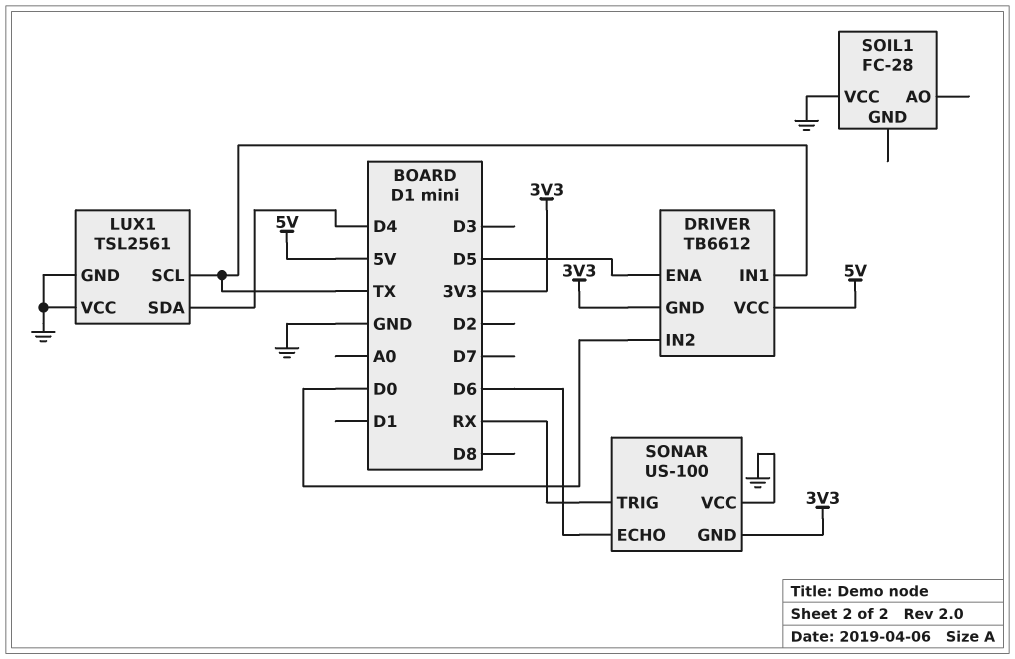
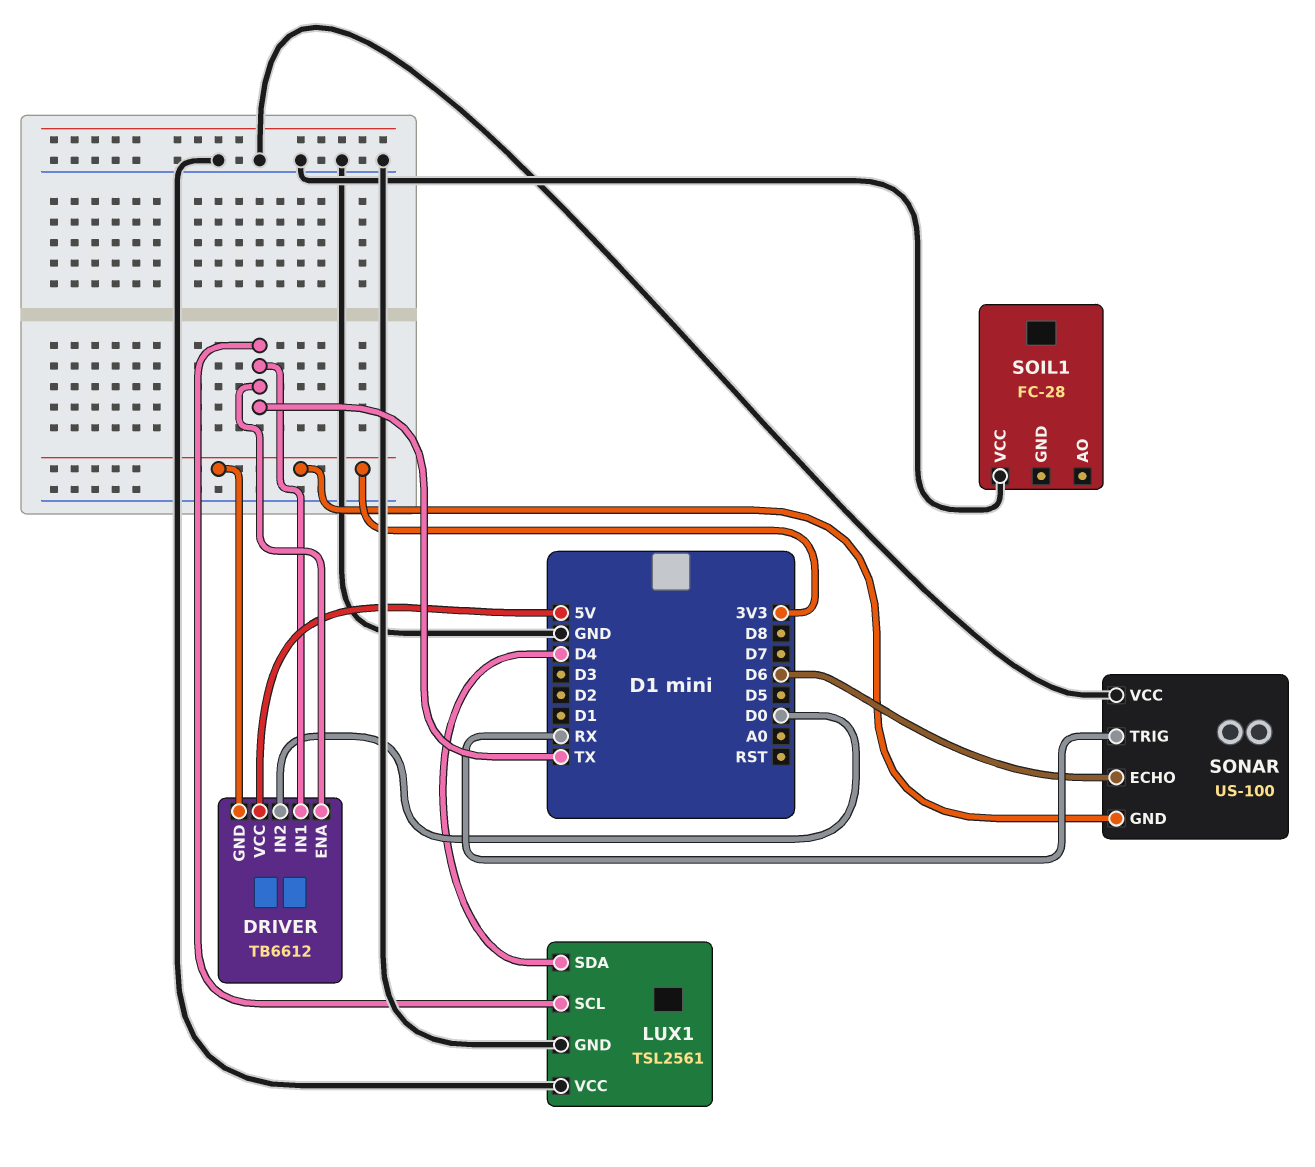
DRIVER pin ENA: D5 -> TX

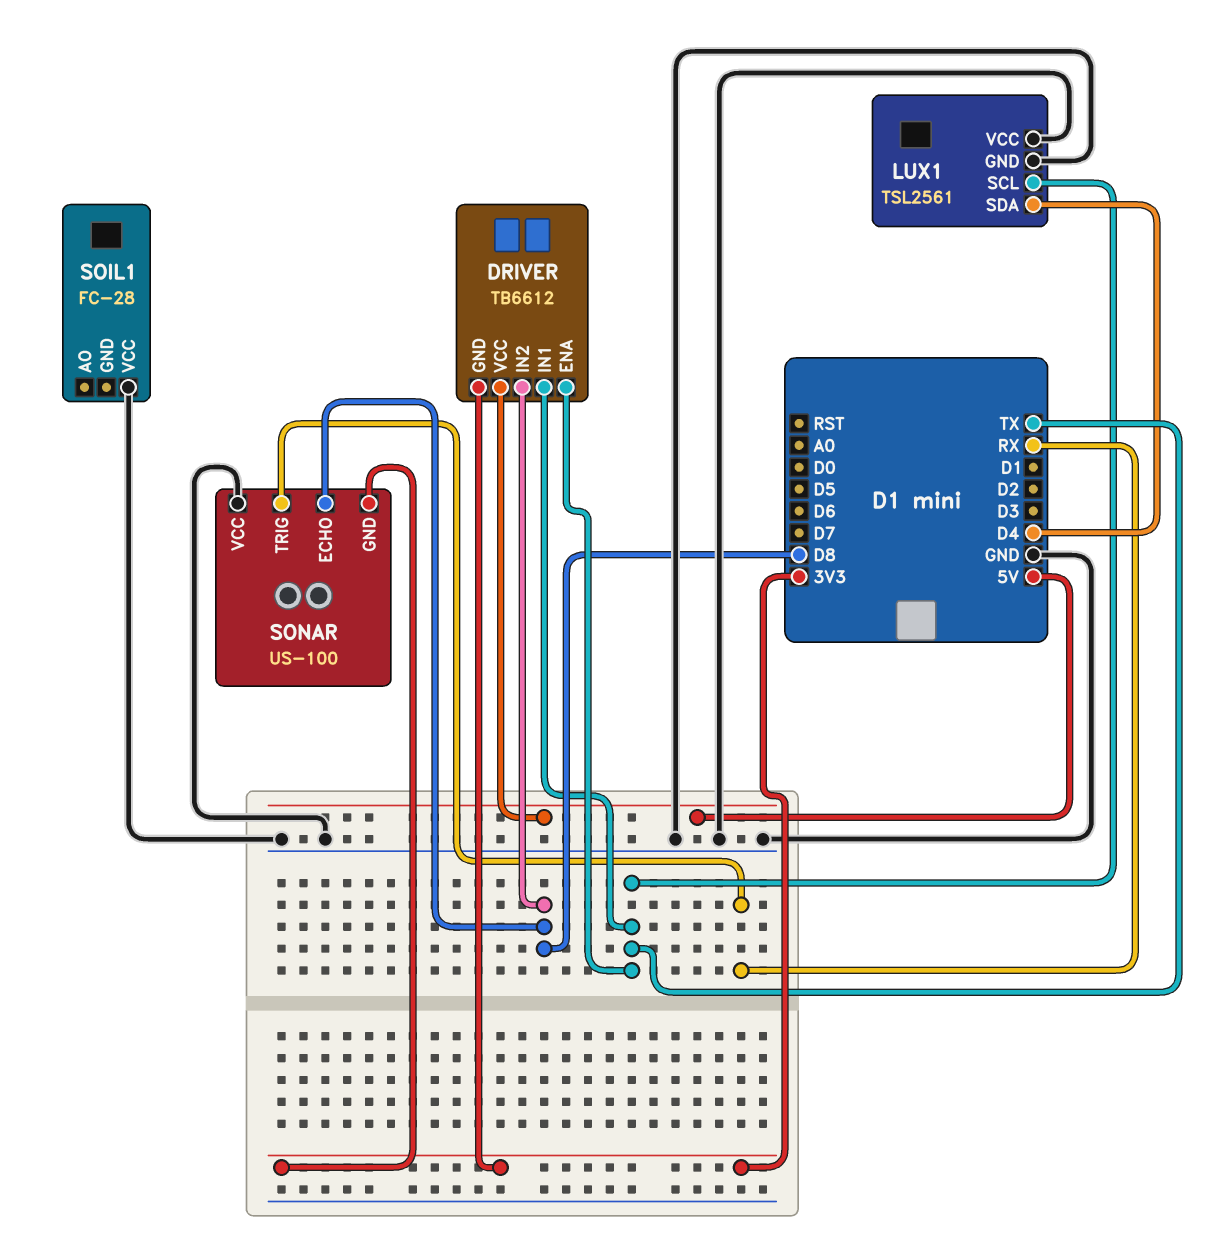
DRIVER pin IN2: D0 -> D8
SONAR pin ECHO: D6 -> D8

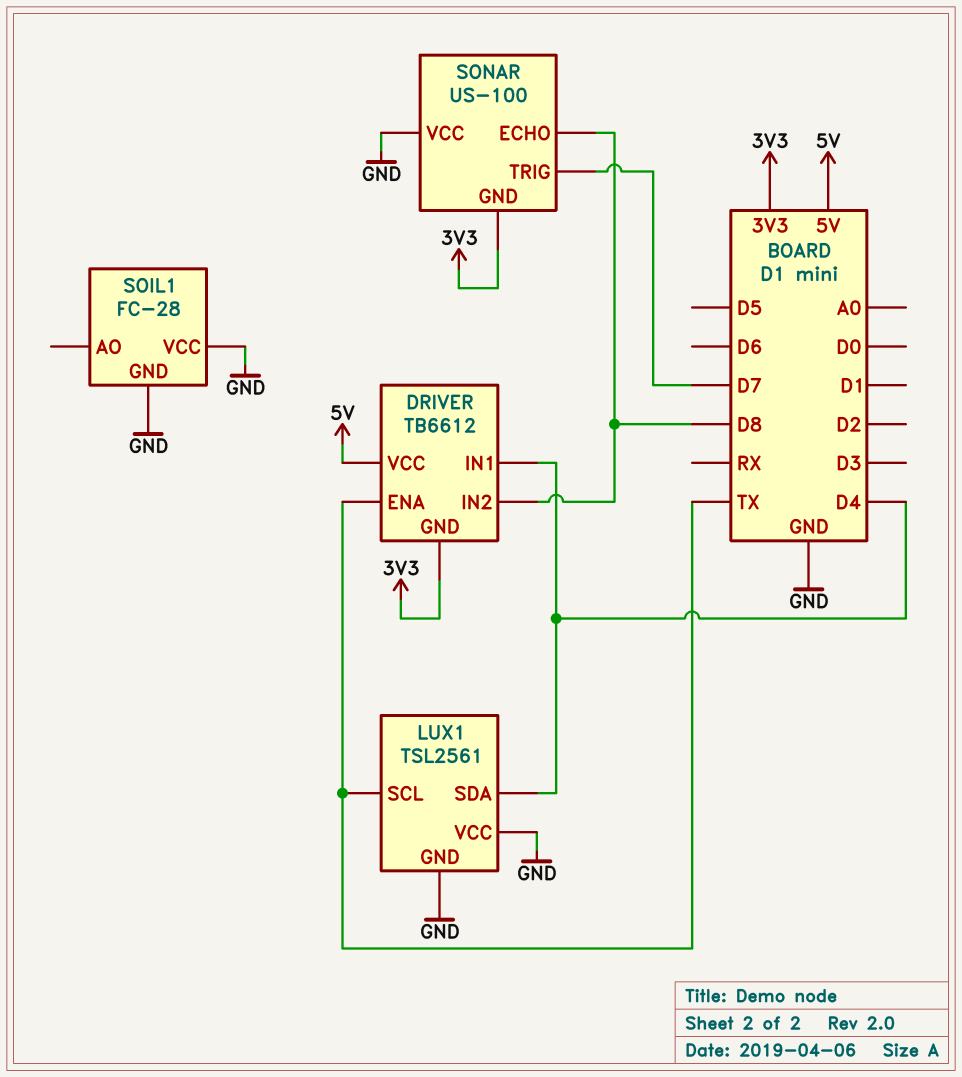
DRIVER pin IN1: TX -> D4
SOIL1 pin GND: none -> GND
SONAR pin TRIG: RX -> D7

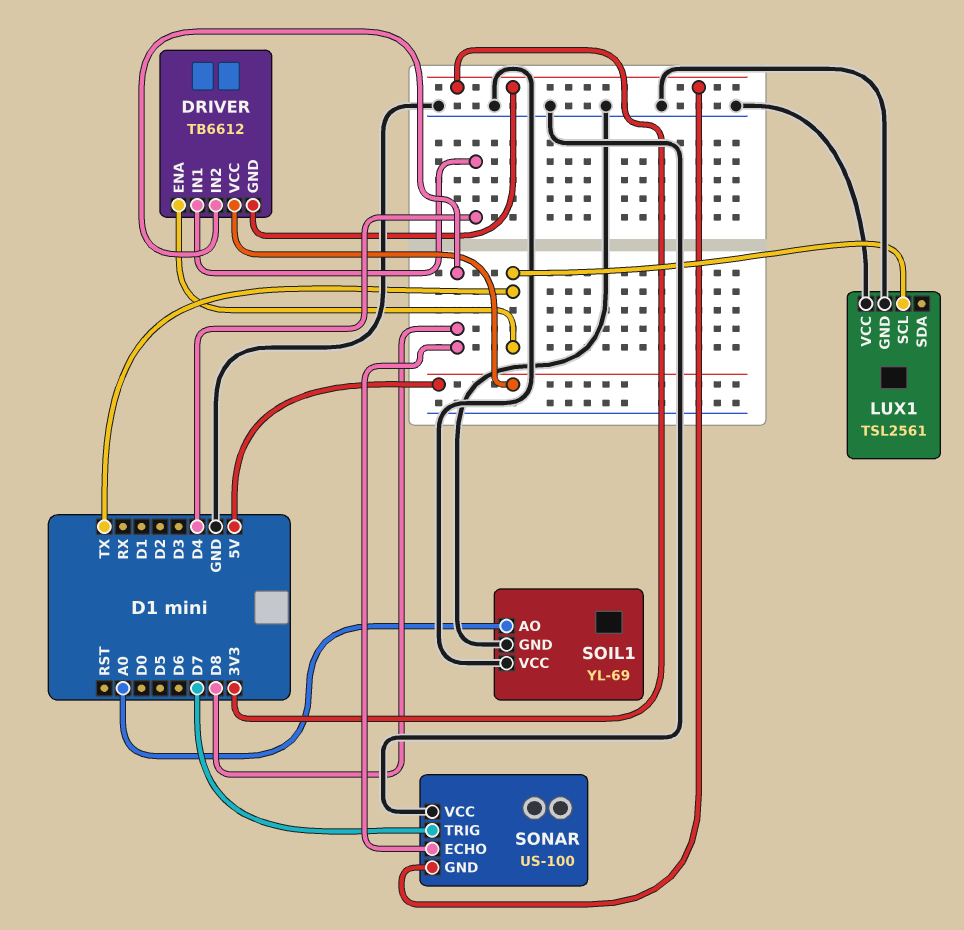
LUX1 pin SDA: D4 -> none
SOIL1: FC-28 -> YL-69
SOIL1 pin AO: none -> A0

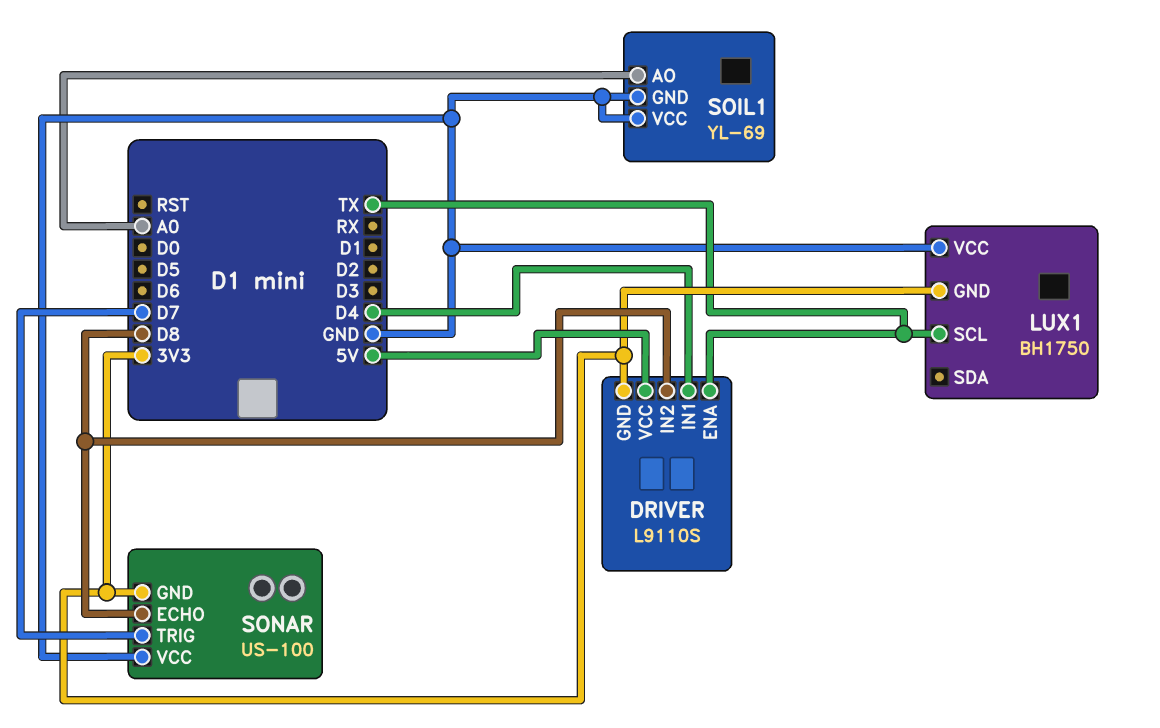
DRIVER: TB6612 -> L9110S
LUX1: TSL2561 -> BH1750
LUX1 pin GND: GND -> 3V3

